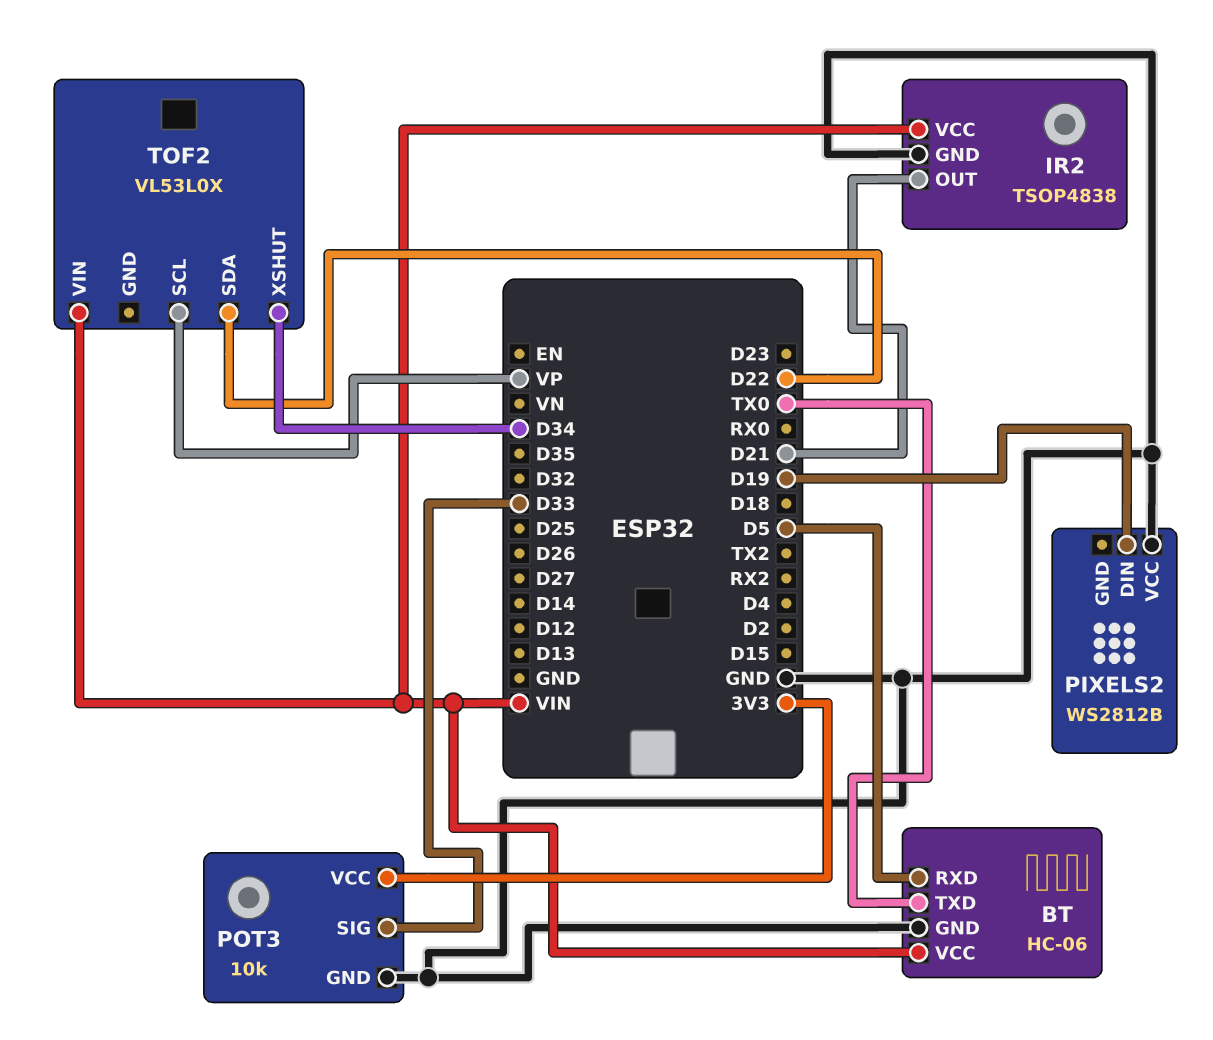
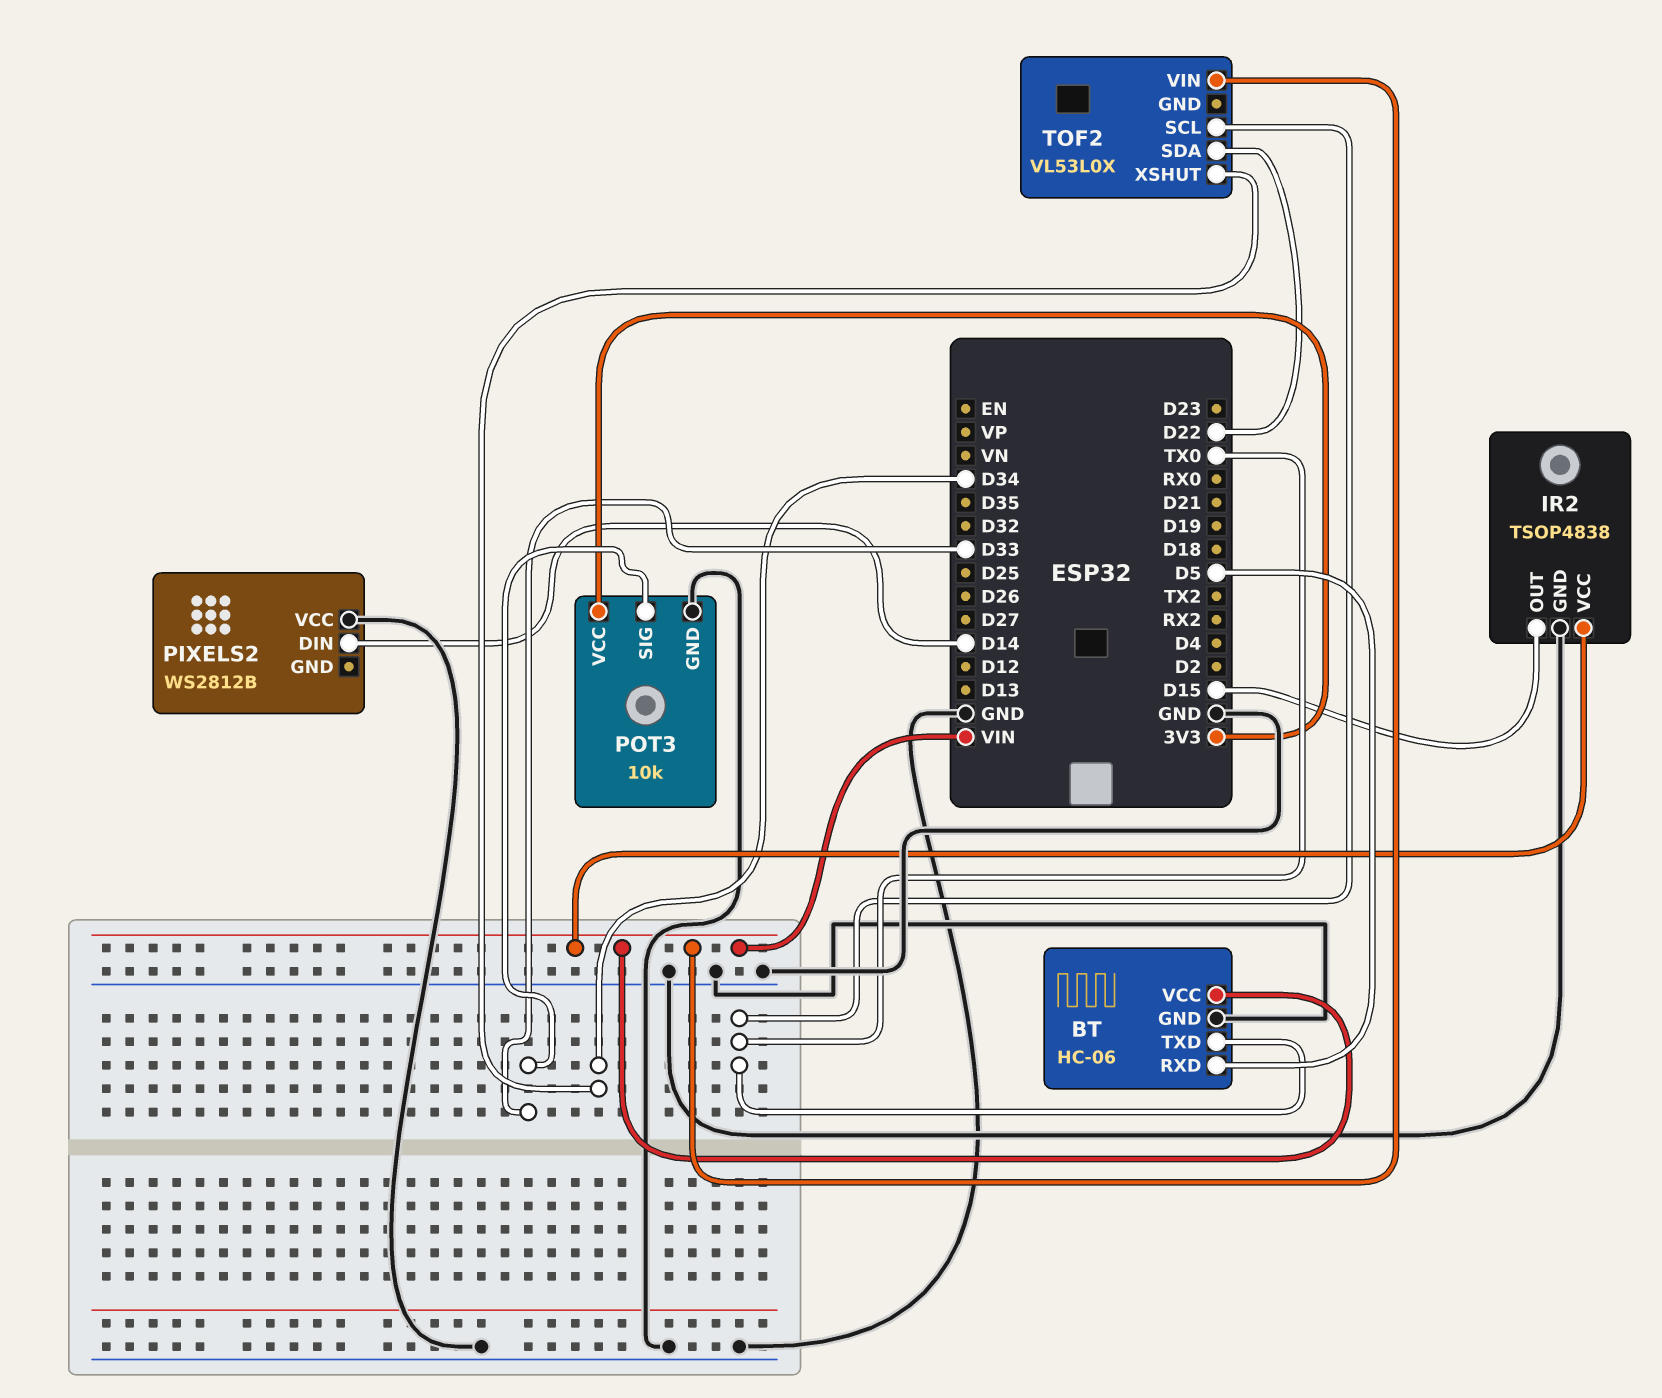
IR2 pin OUT: D21 -> D15
PIXELS2 pin DIN: D19 -> D14
TOF2 pin SCL: VP -> TX0

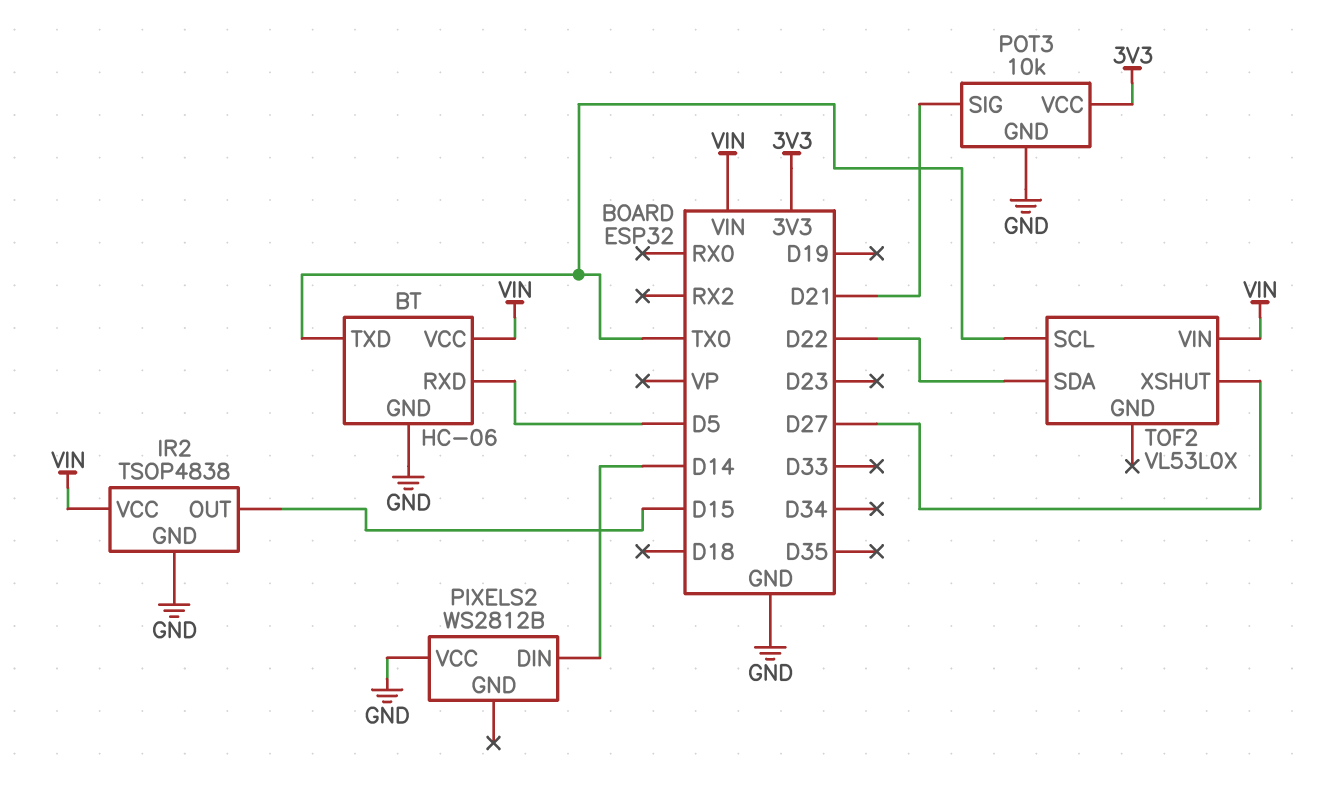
POT3 pin SIG: D33 -> D21
TOF2 pin XSHUT: D34 -> D27

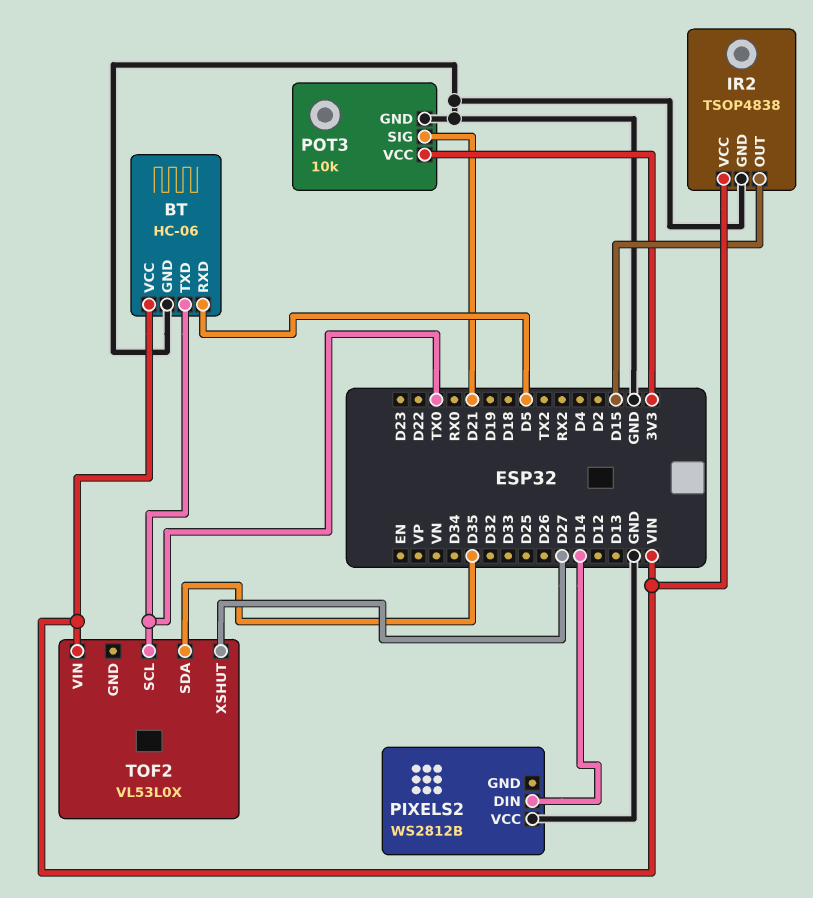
TOF2 pin SDA: D22 -> D35

